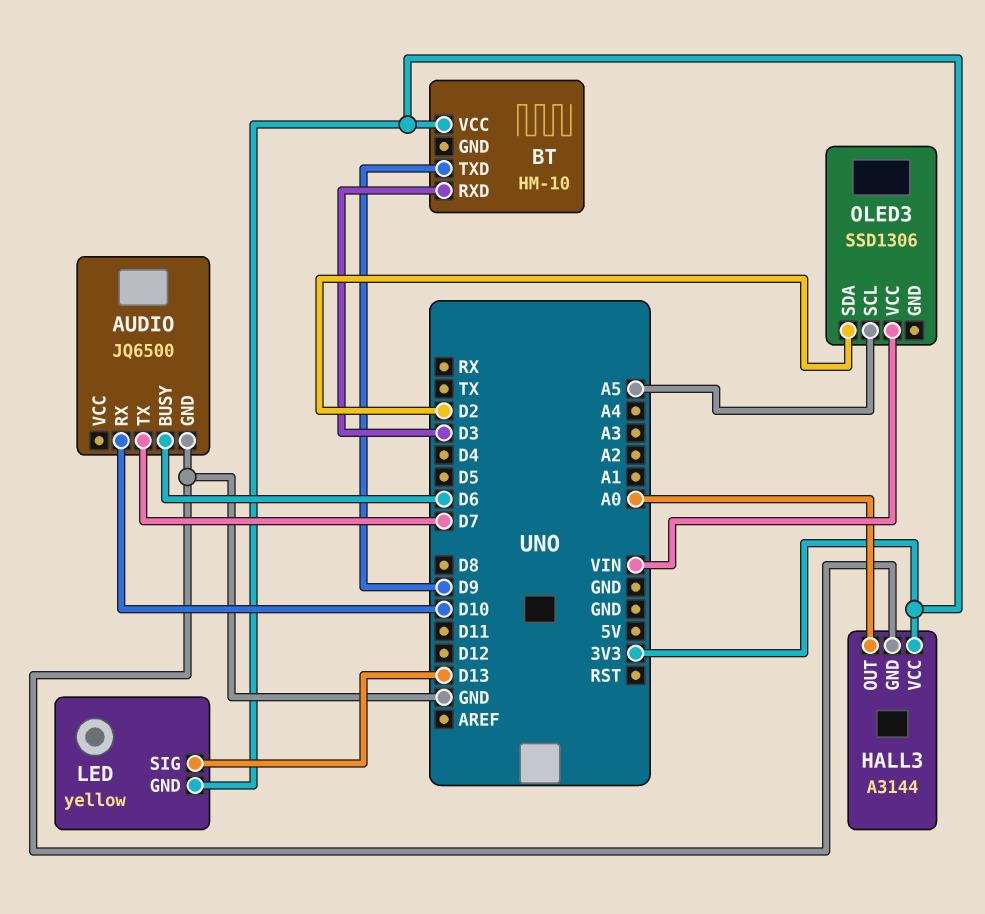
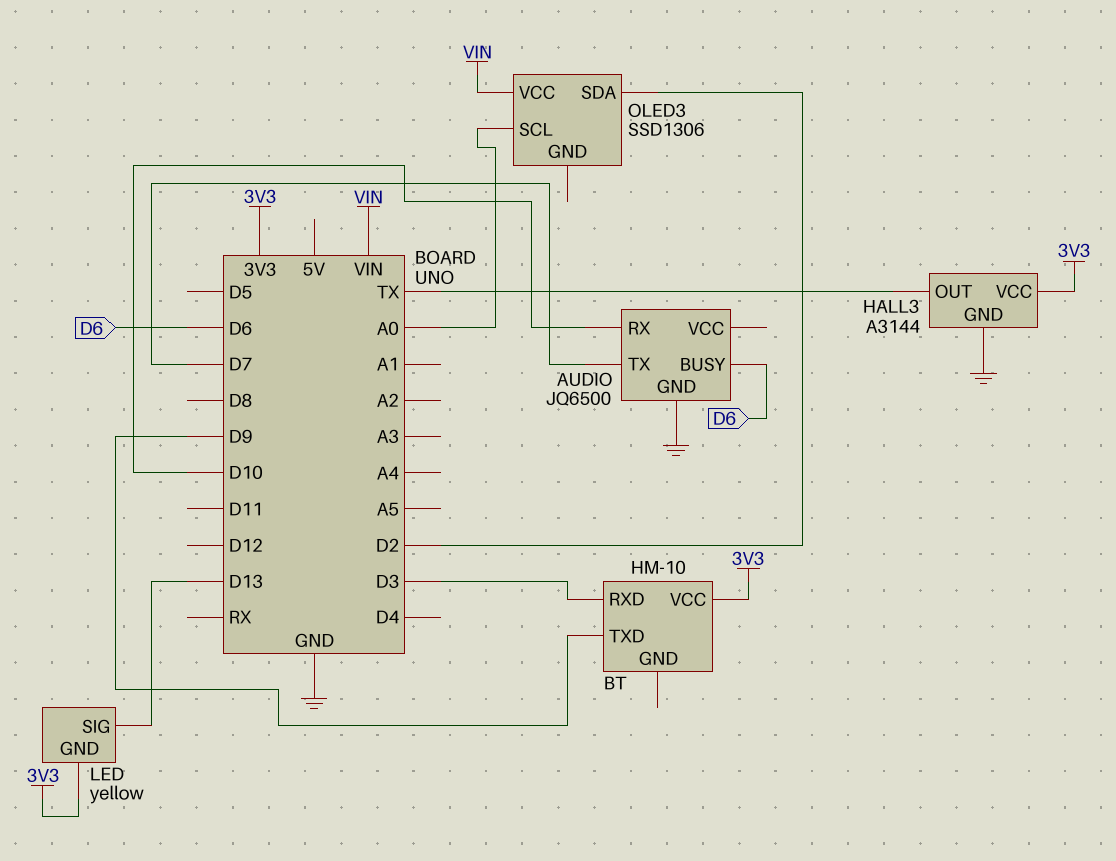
HALL3 pin OUT: A0 -> TX
OLED3 pin SCL: A5 -> A0

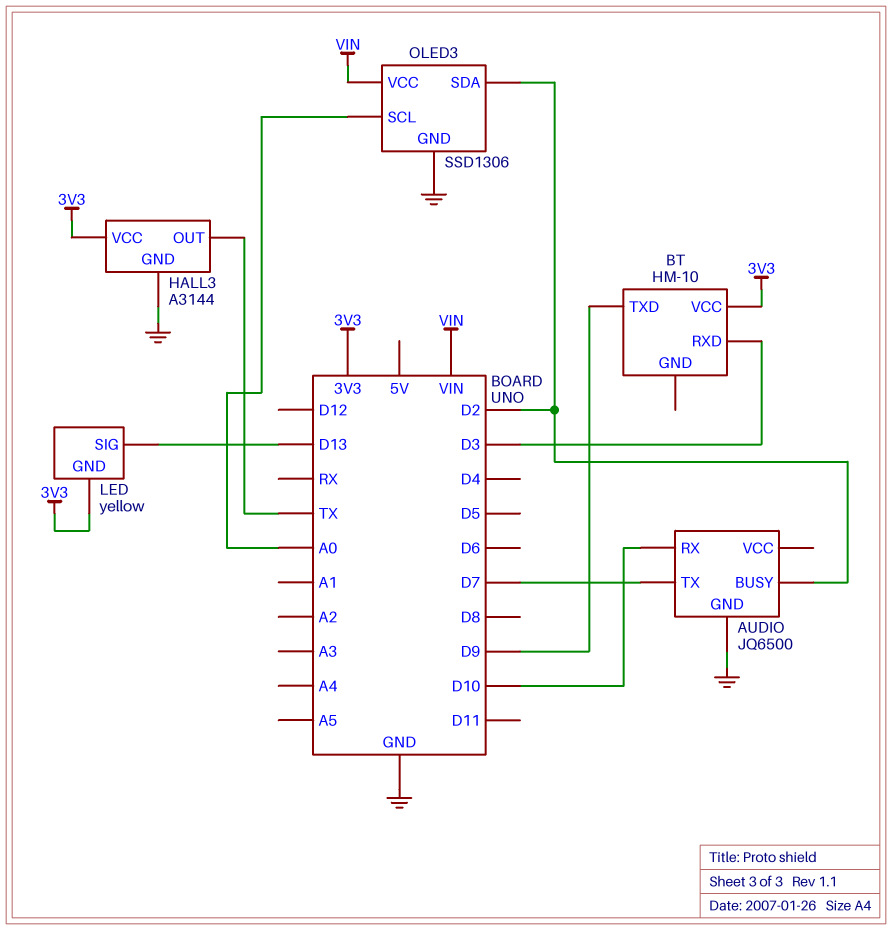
AUDIO pin BUSY: D6 -> D2
OLED3 pin GND: none -> GND

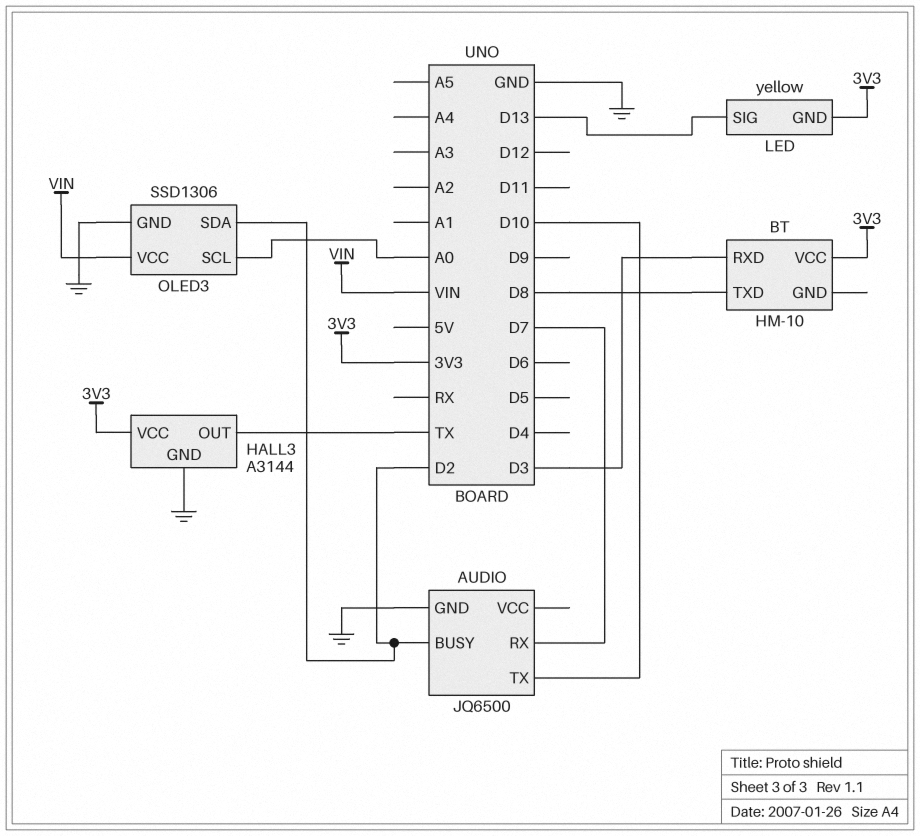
AUDIO pin RX: D10 -> D7
AUDIO pin TX: D7 -> D10
BT pin TXD: D9 -> D8

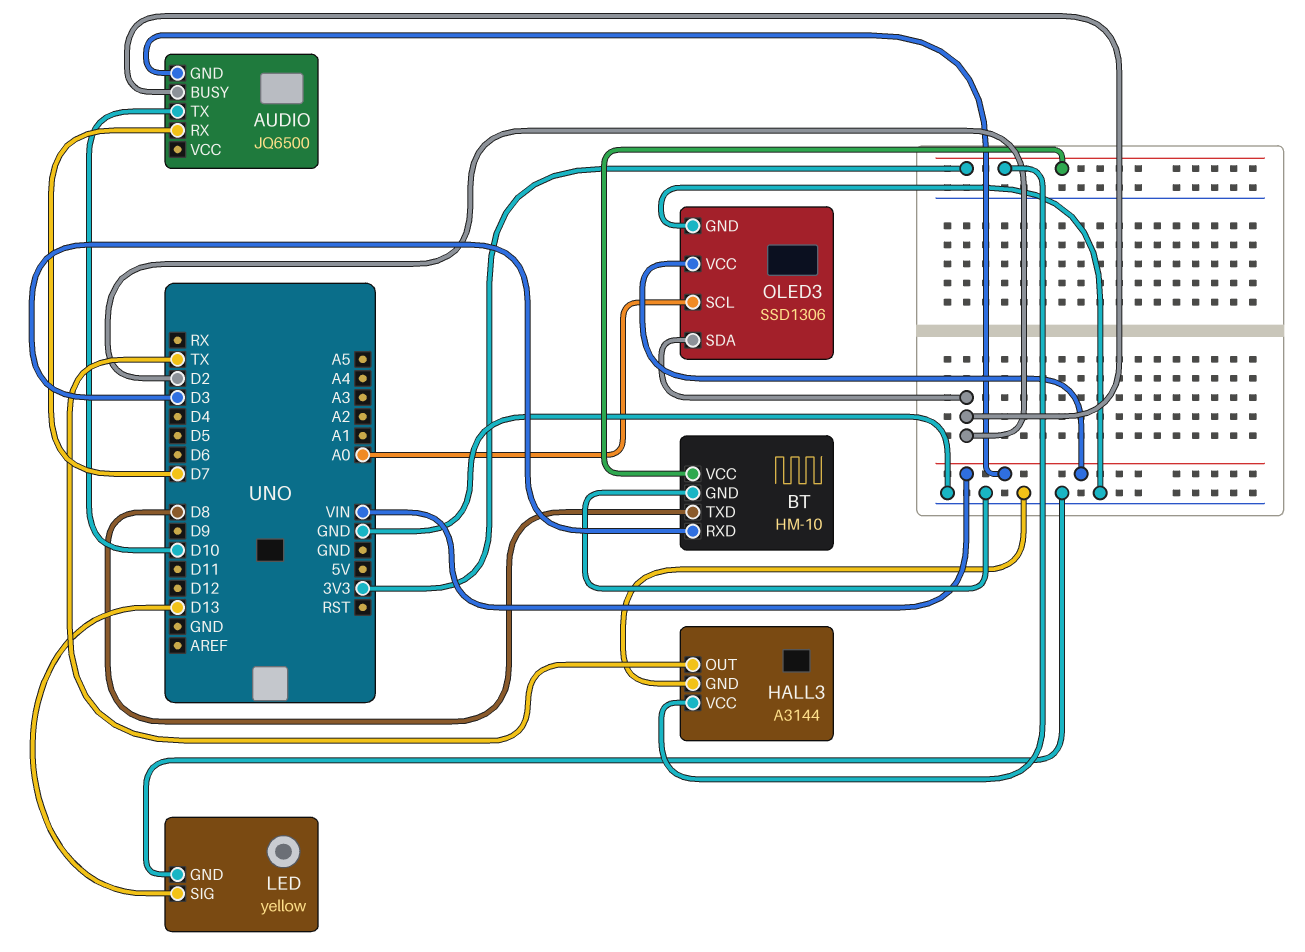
AUDIO pin GND: GND -> VIN
BT pin GND: none -> GND
LED pin GND: 3V3 -> GND

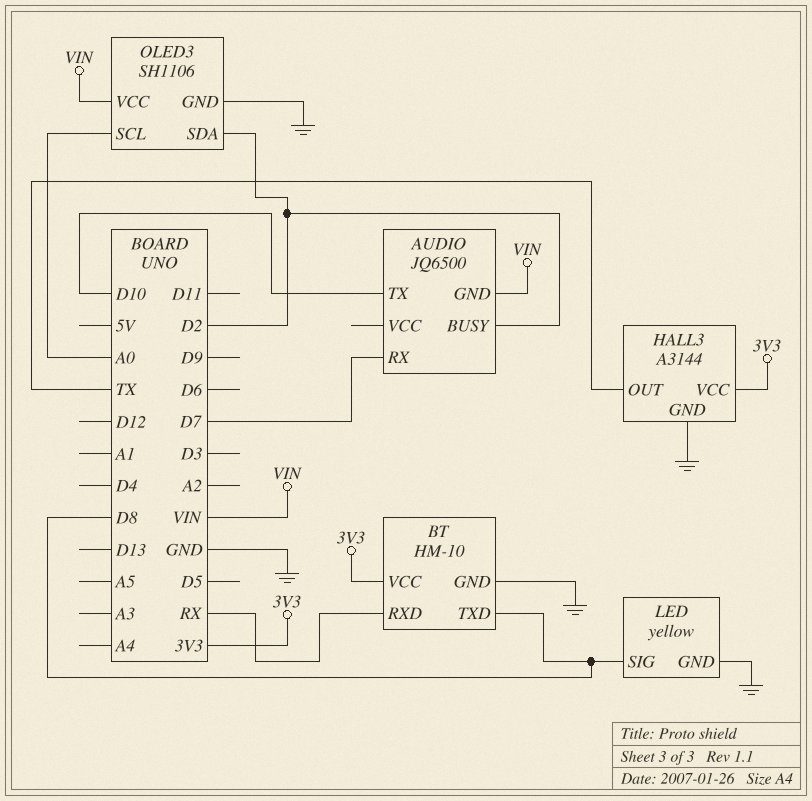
BT pin RXD: D3 -> RX
LED pin SIG: D13 -> D8
OLED3: SSD1306 -> SH1106

